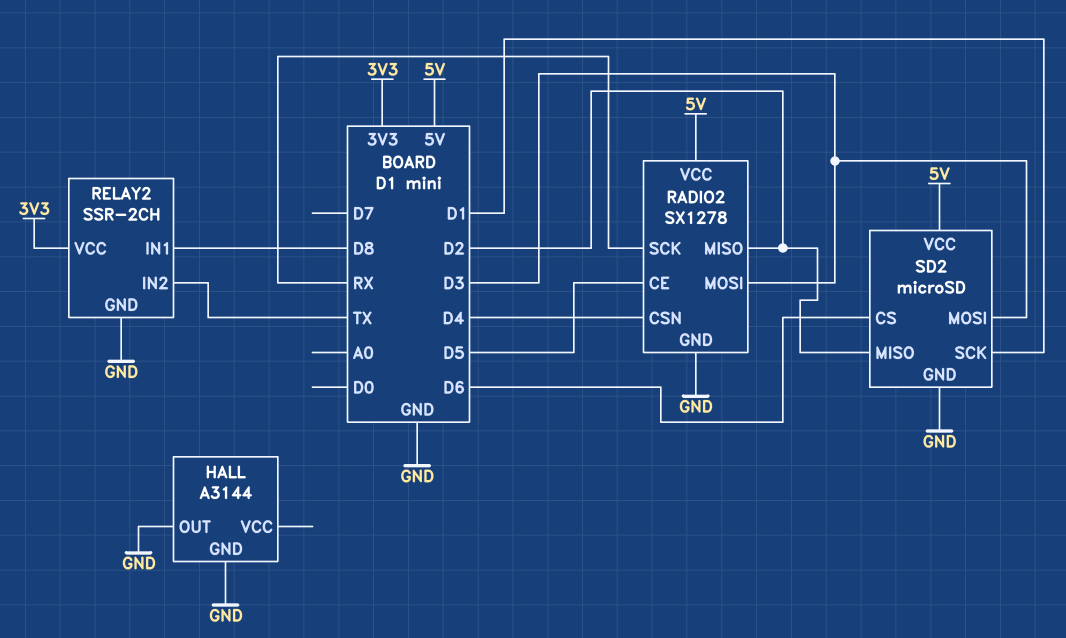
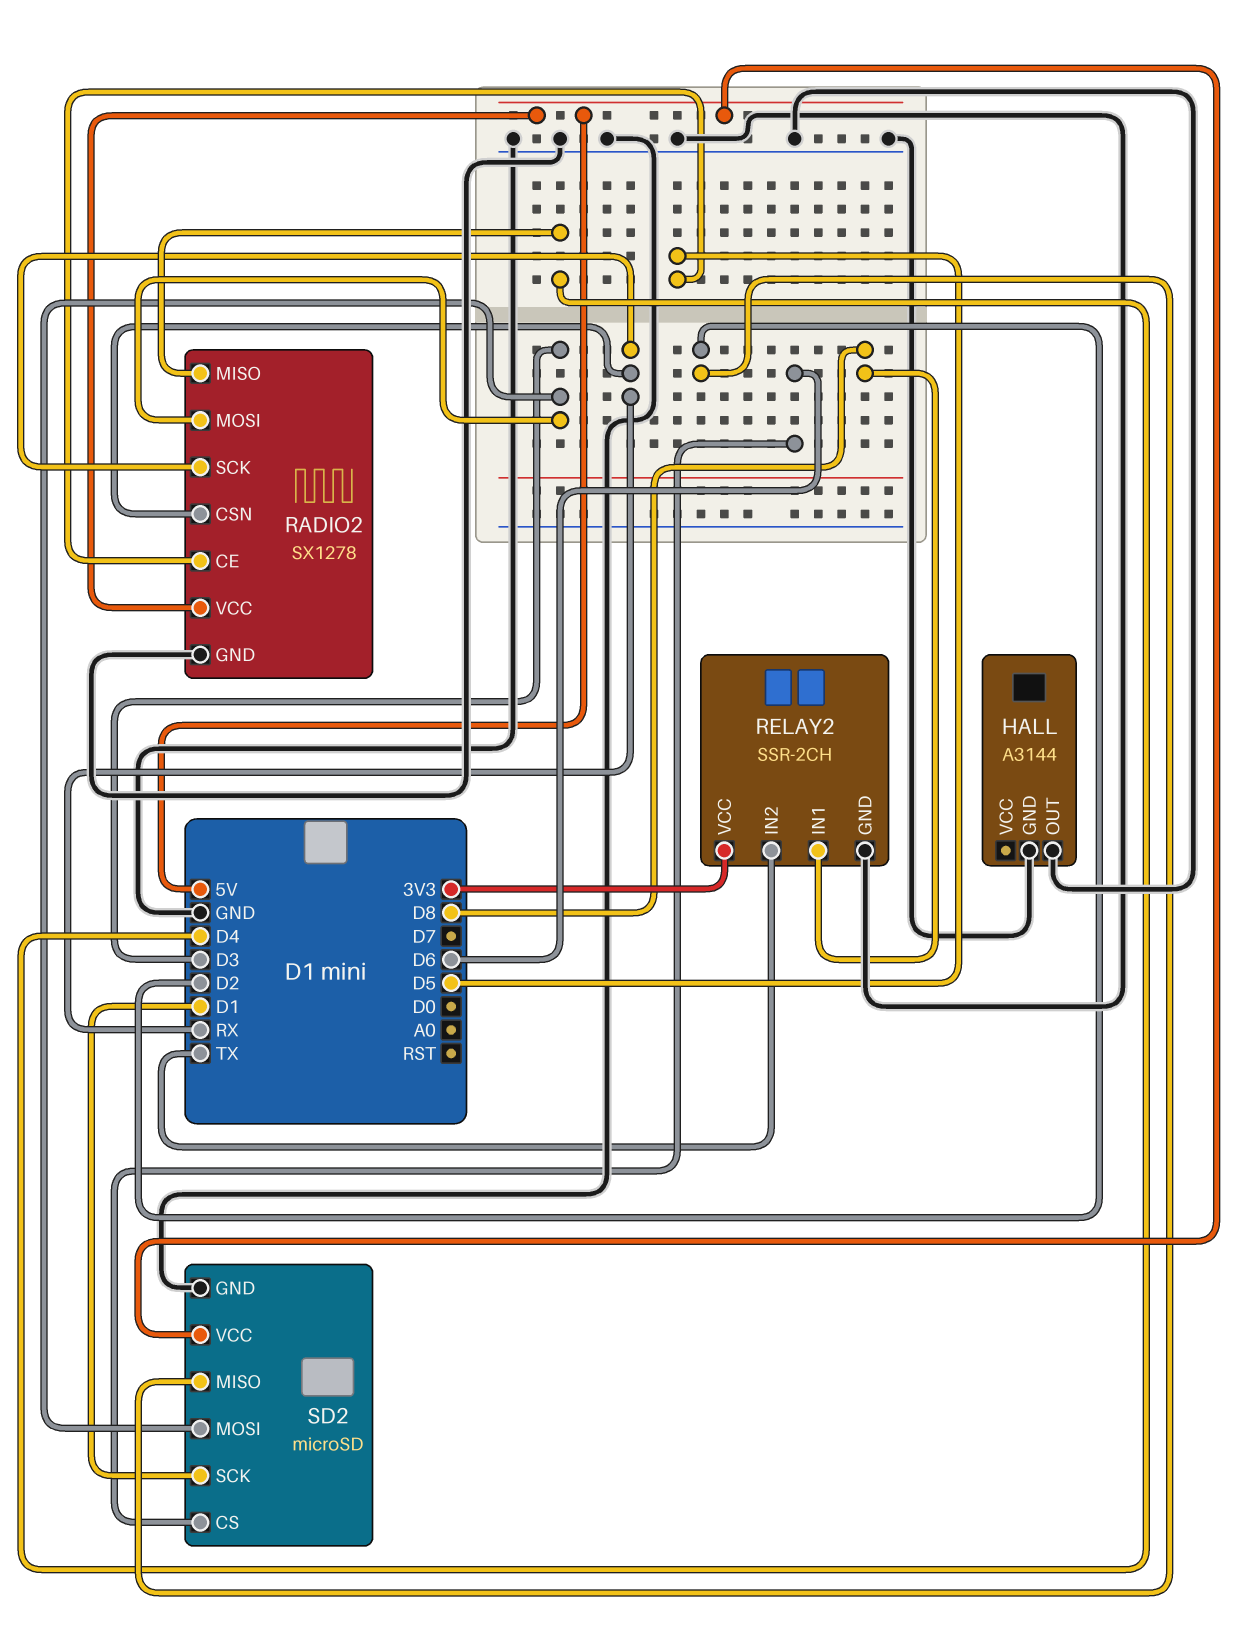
RADIO2 pin CSN: D4 -> RX
RADIO2 pin MISO: D2 -> D4

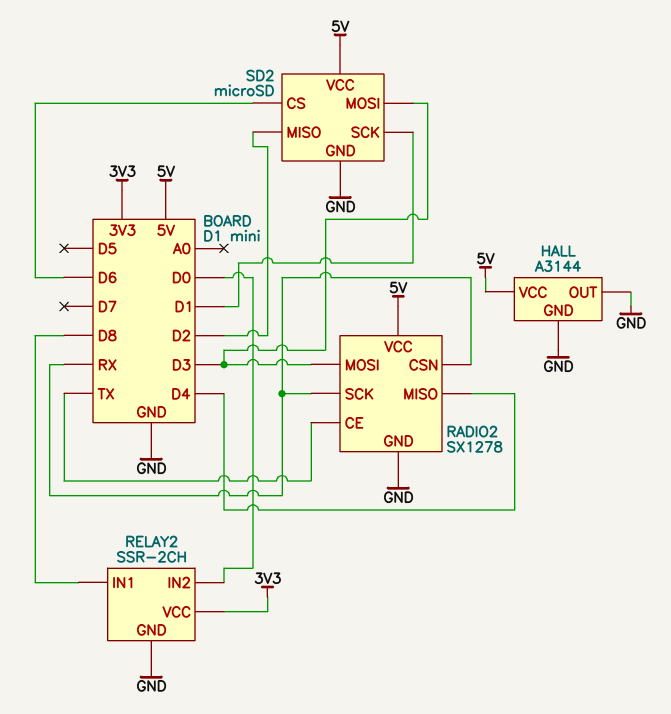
HALL pin VCC: none -> 5V
RADIO2 pin CE: D5 -> TX
RELAY2 pin IN2: TX -> D0

